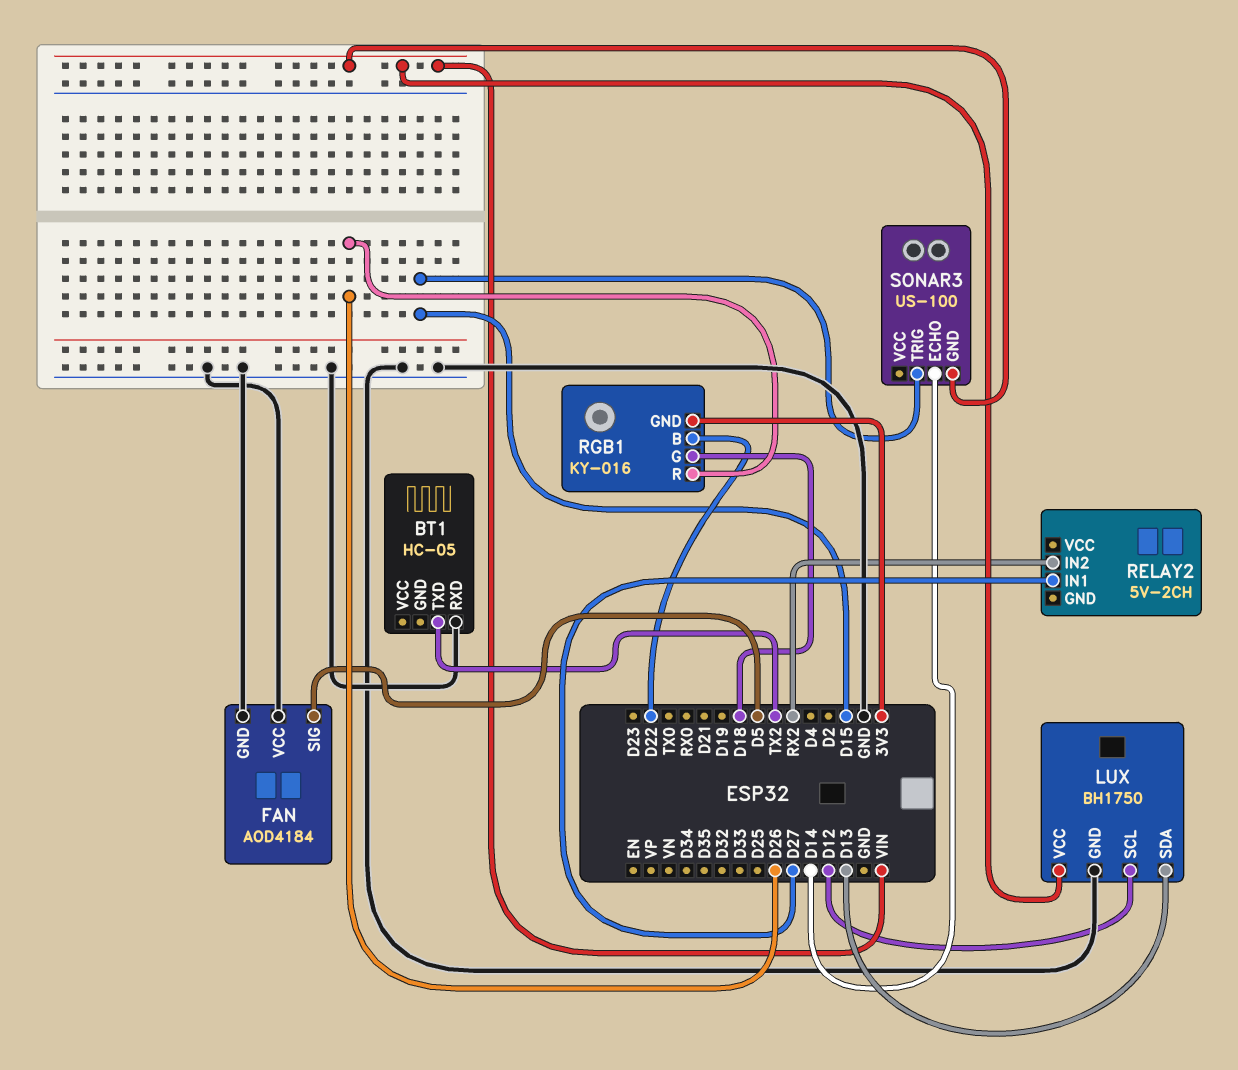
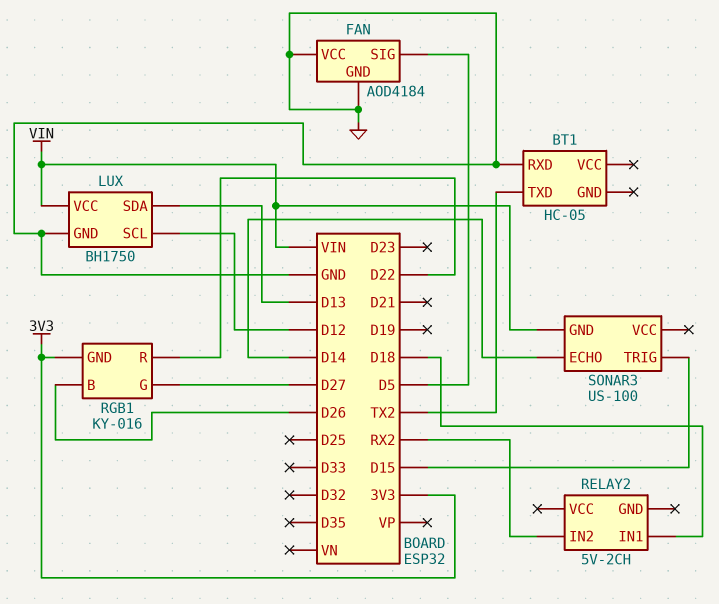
RELAY2 pin IN1: D27 -> D18
RGB1 pin B: D22 -> D26
RGB1 pin G: D18 -> D27
RGB1 pin R: D26 -> D22

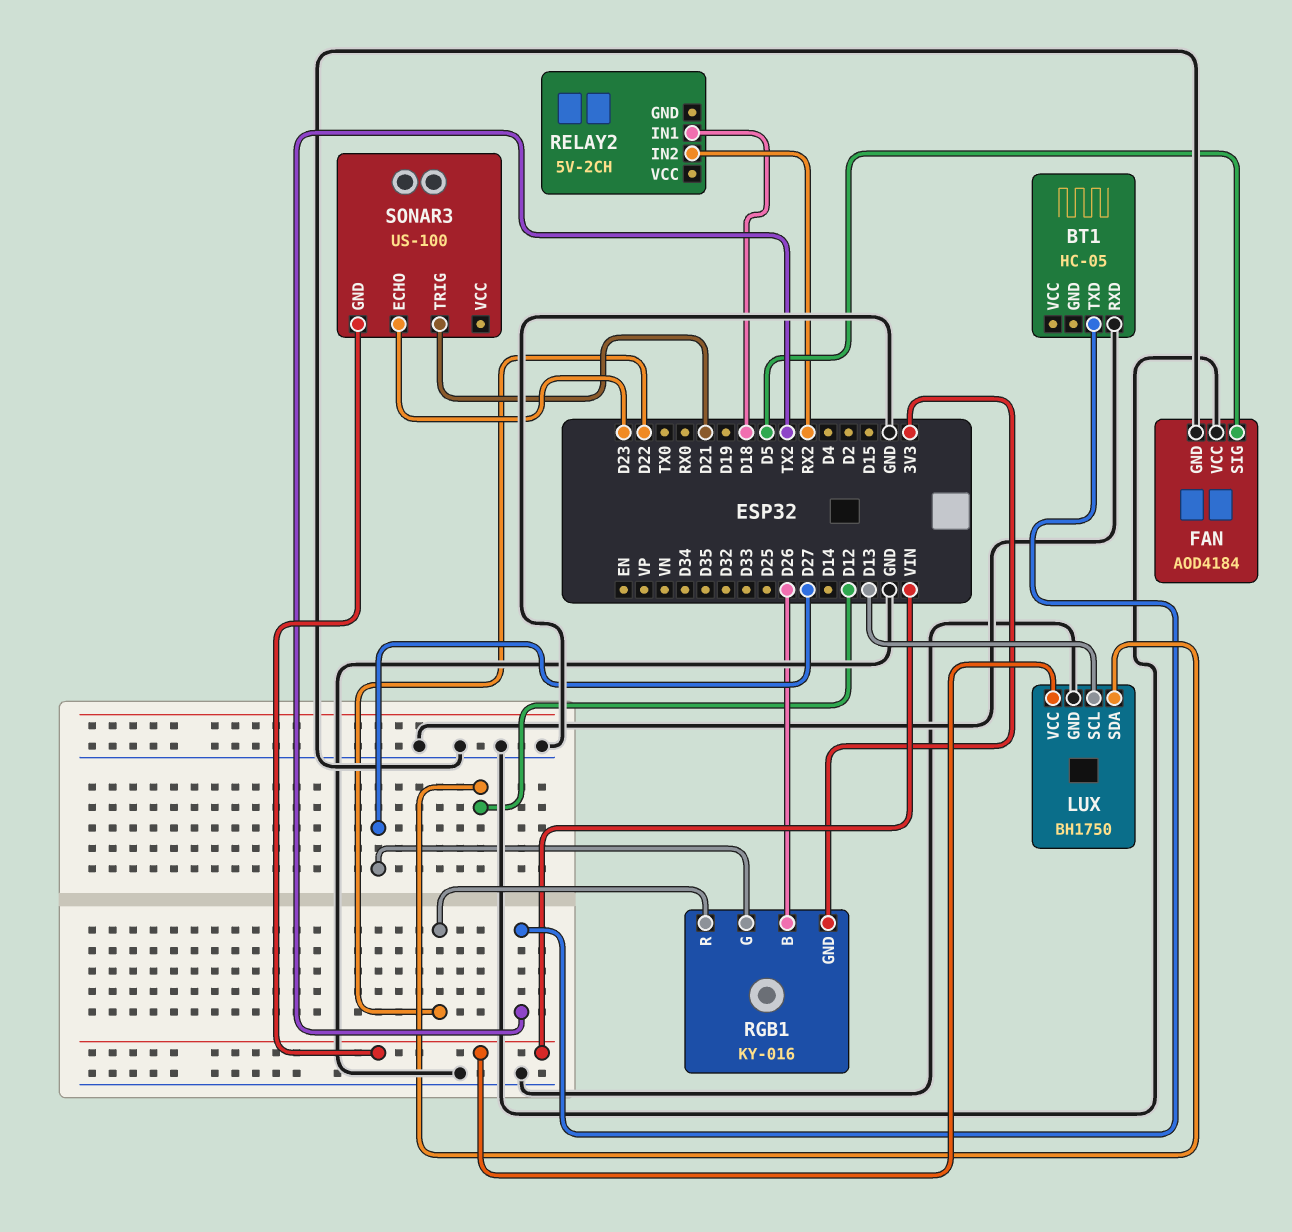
LUX pin SCL: D12 -> D13
LUX pin SDA: D13 -> D12
SONAR3 pin ECHO: D14 -> D23
SONAR3 pin TRIG: D15 -> D21

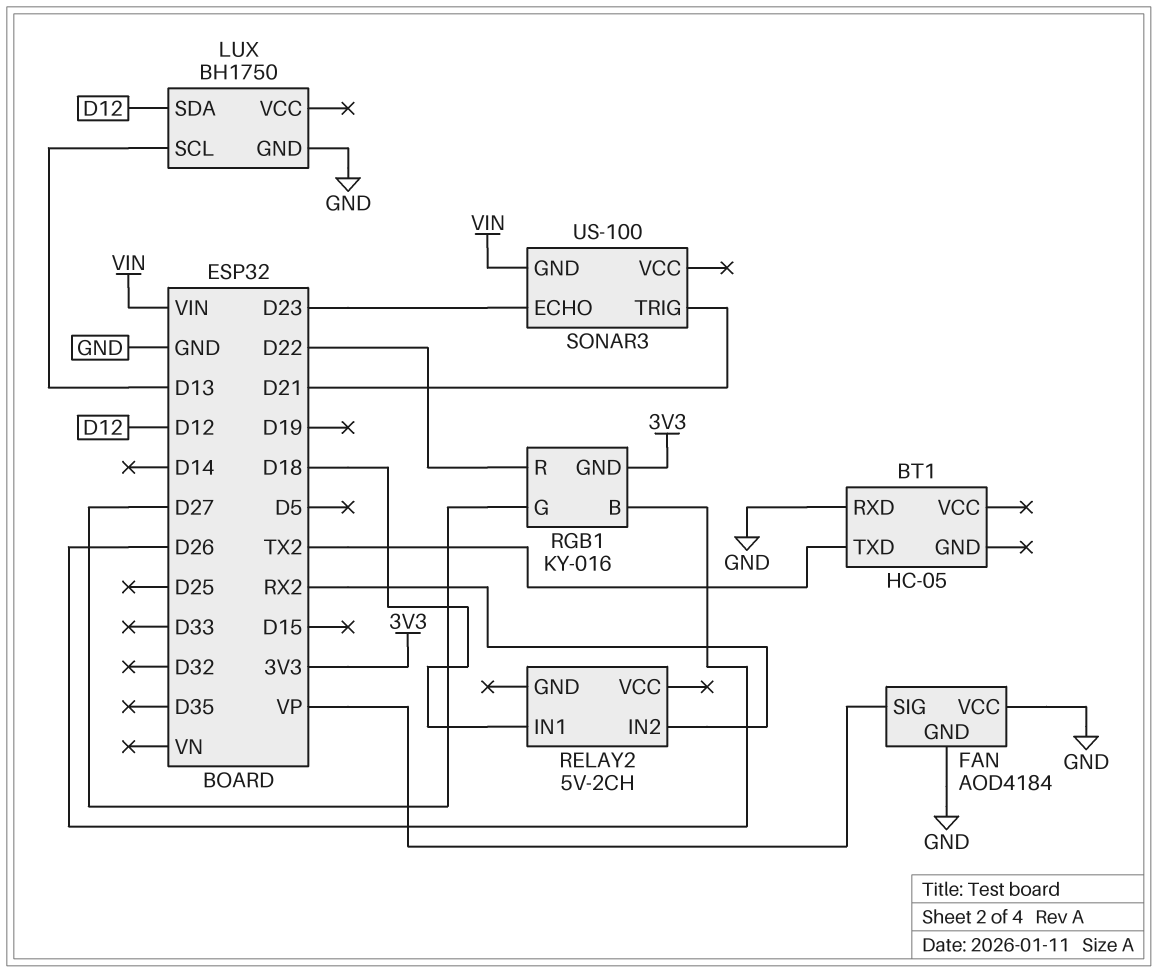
FAN pin SIG: D5 -> VP
LUX pin VCC: VIN -> none

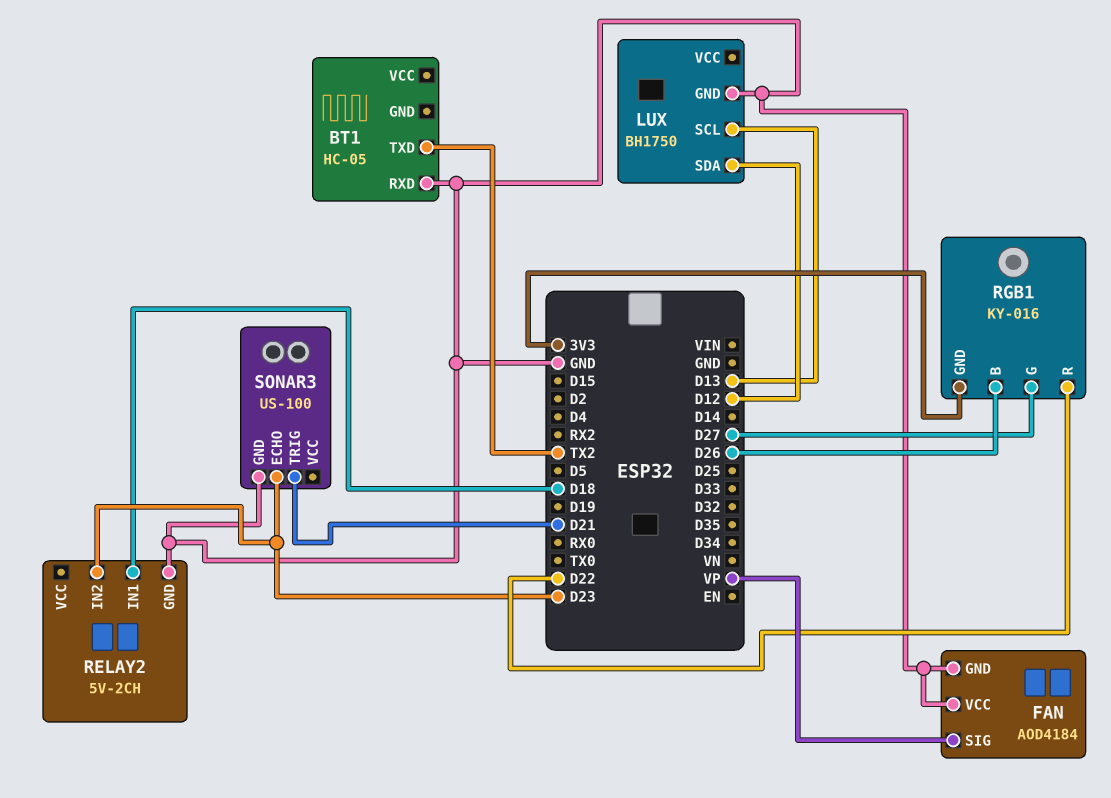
RELAY2 pin GND: none -> GND
RELAY2 pin IN2: RX2 -> D23
SONAR3 pin GND: VIN -> GND

